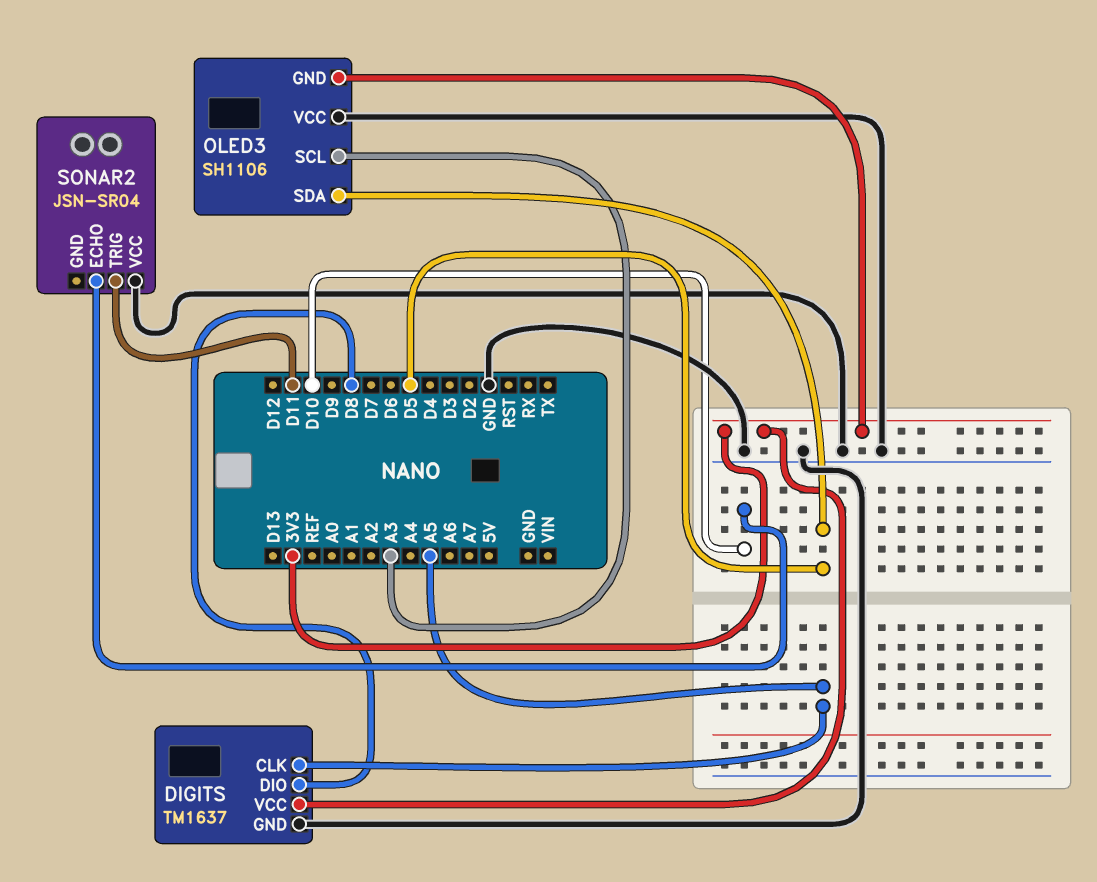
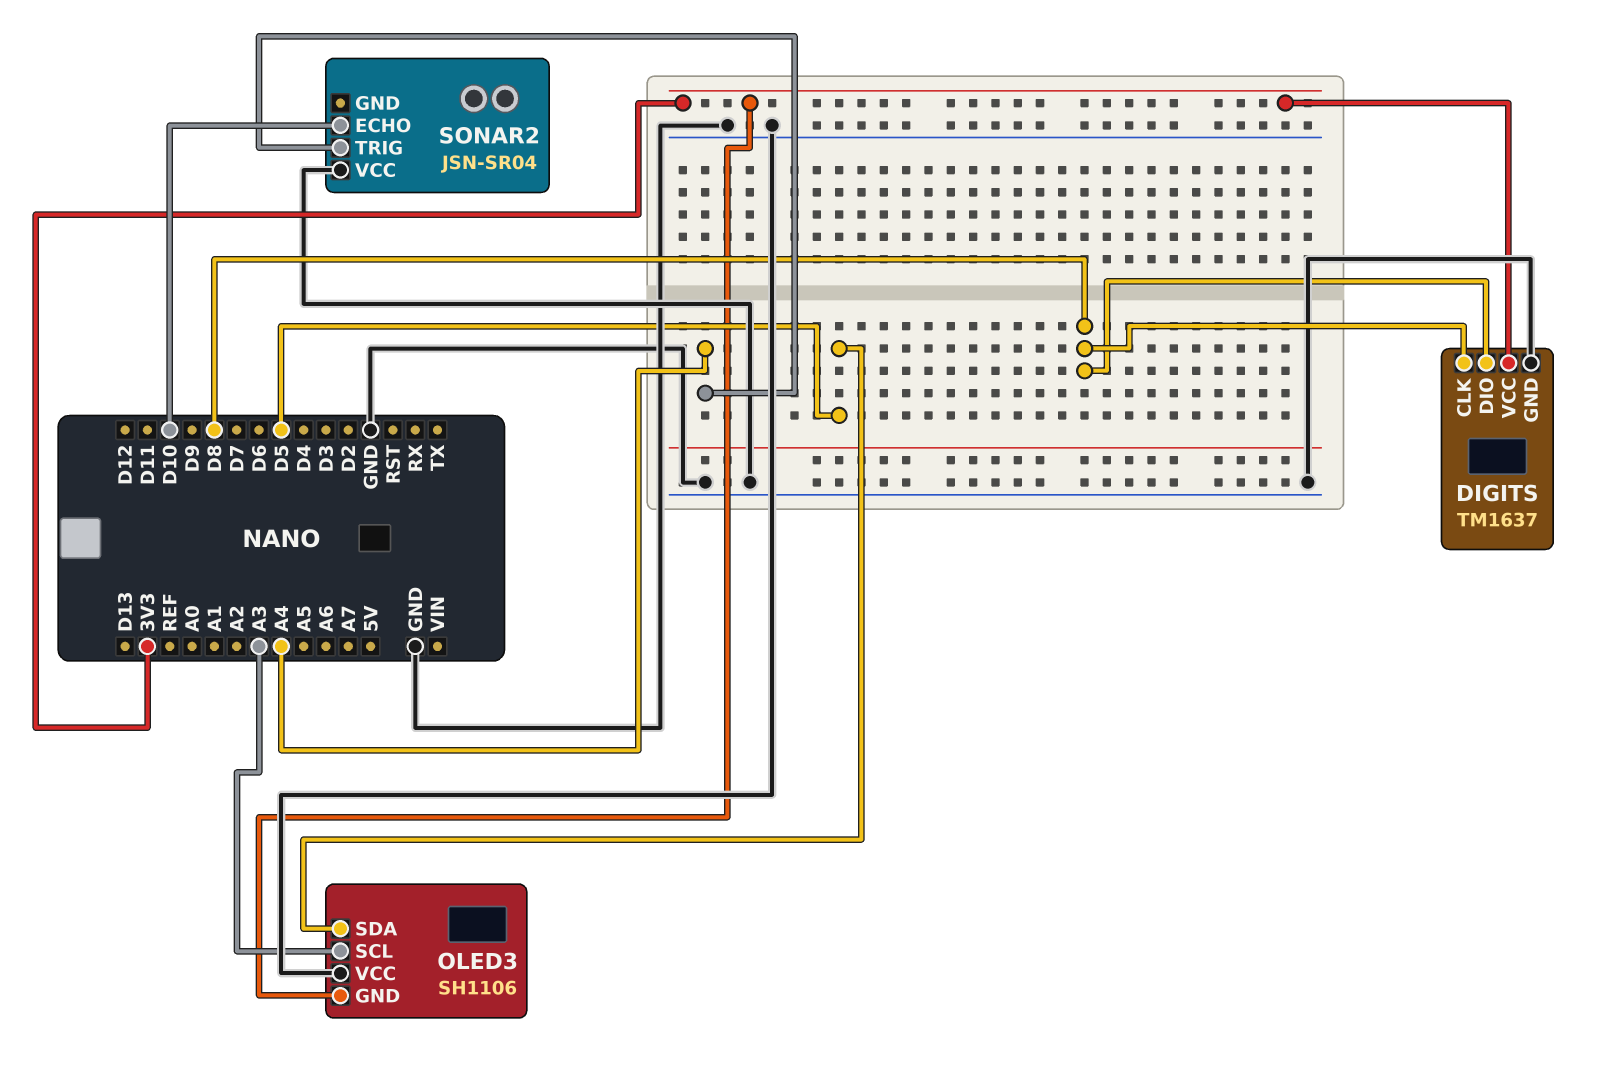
DIGITS pin CLK: A5 -> D8
SONAR2 pin TRIG: D11 -> A4

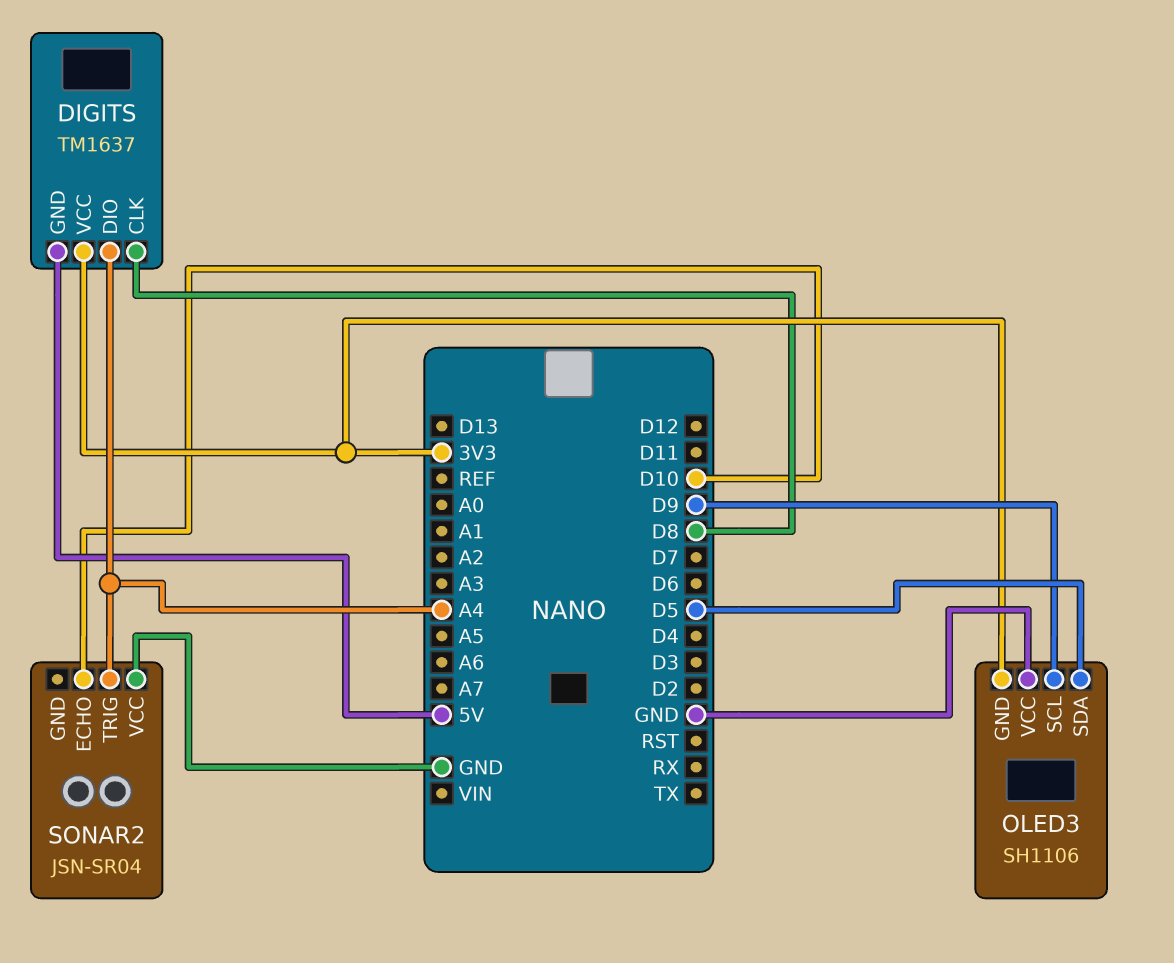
DIGITS pin DIO: D8 -> A4
DIGITS pin GND: GND -> 5V
OLED3 pin SCL: A3 -> D9

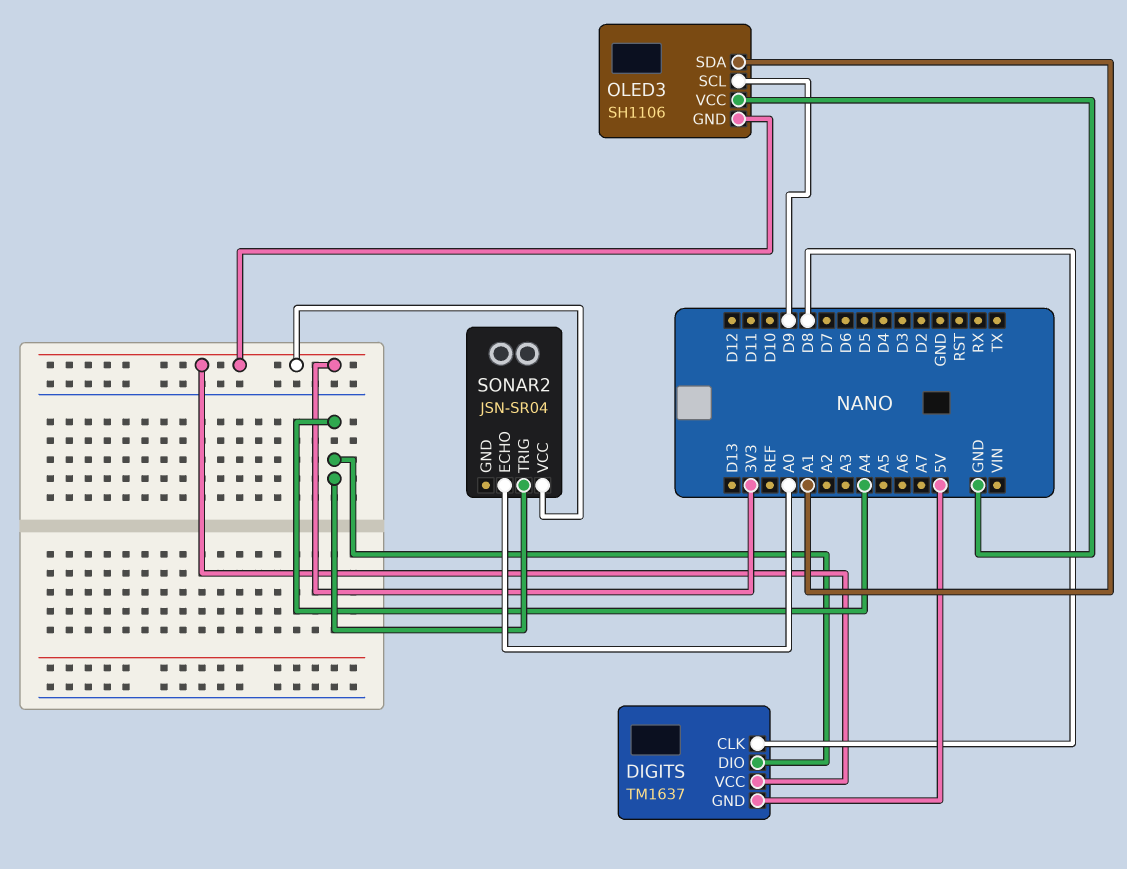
OLED3 pin SDA: D5 -> A1
SONAR2 pin ECHO: D10 -> A0
SONAR2 pin VCC: GND -> 3V3

